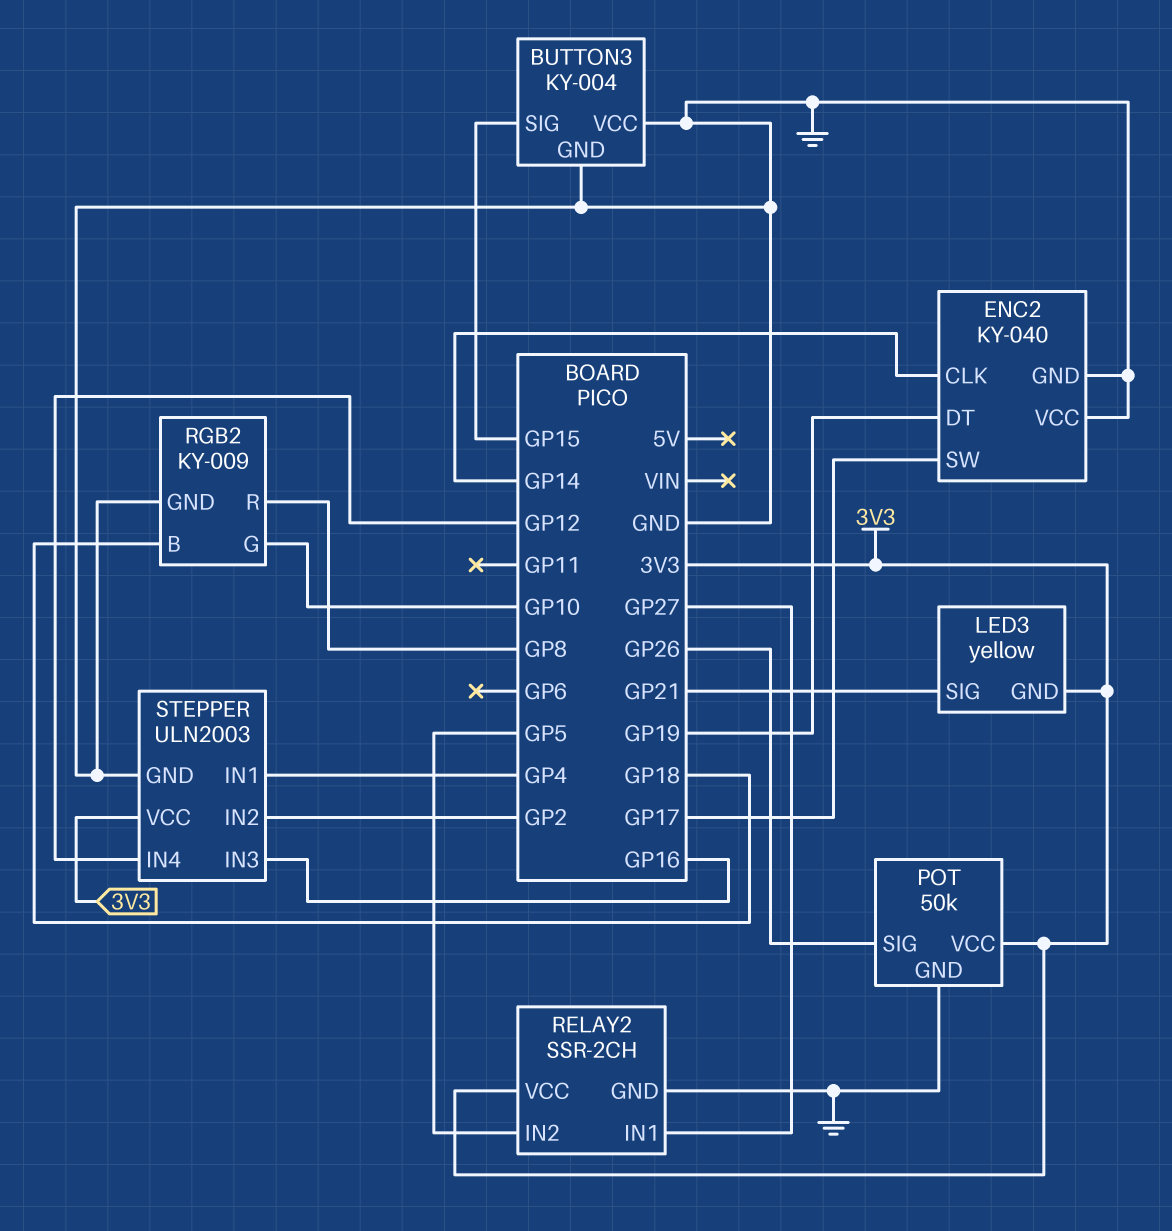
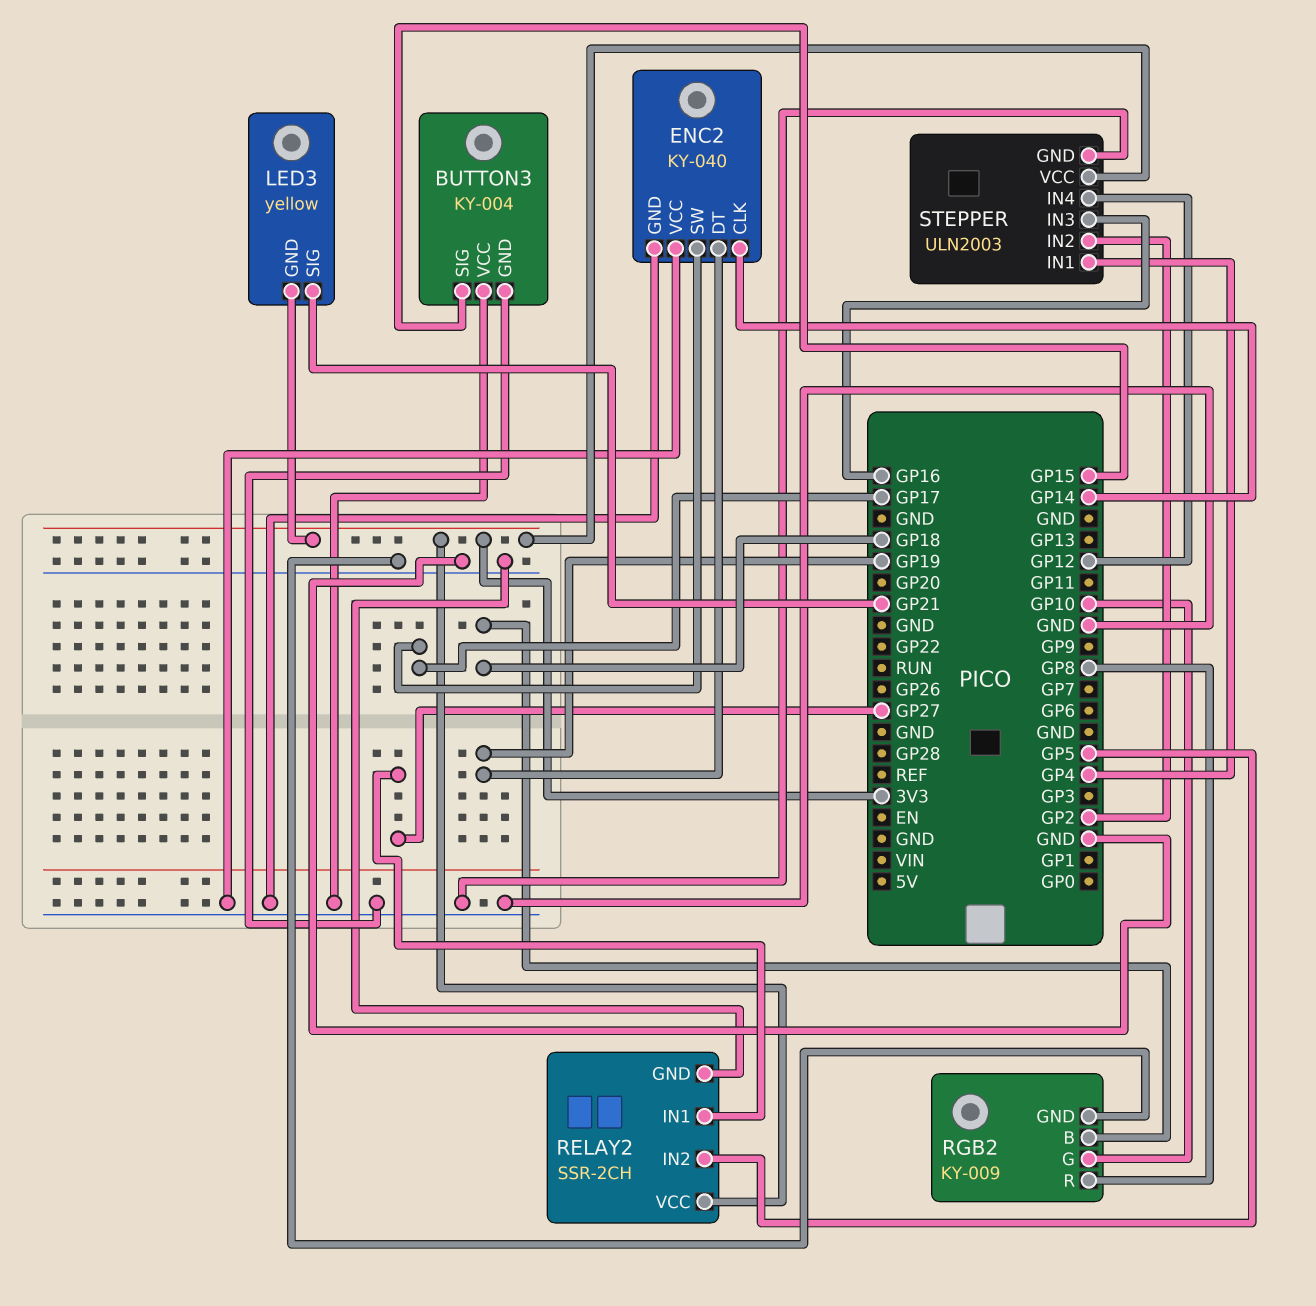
POT: 50k -> none
POT pin GND: GND -> none
POT pin SIG: GP26 -> none
POT pin VCC: 3V3 -> none

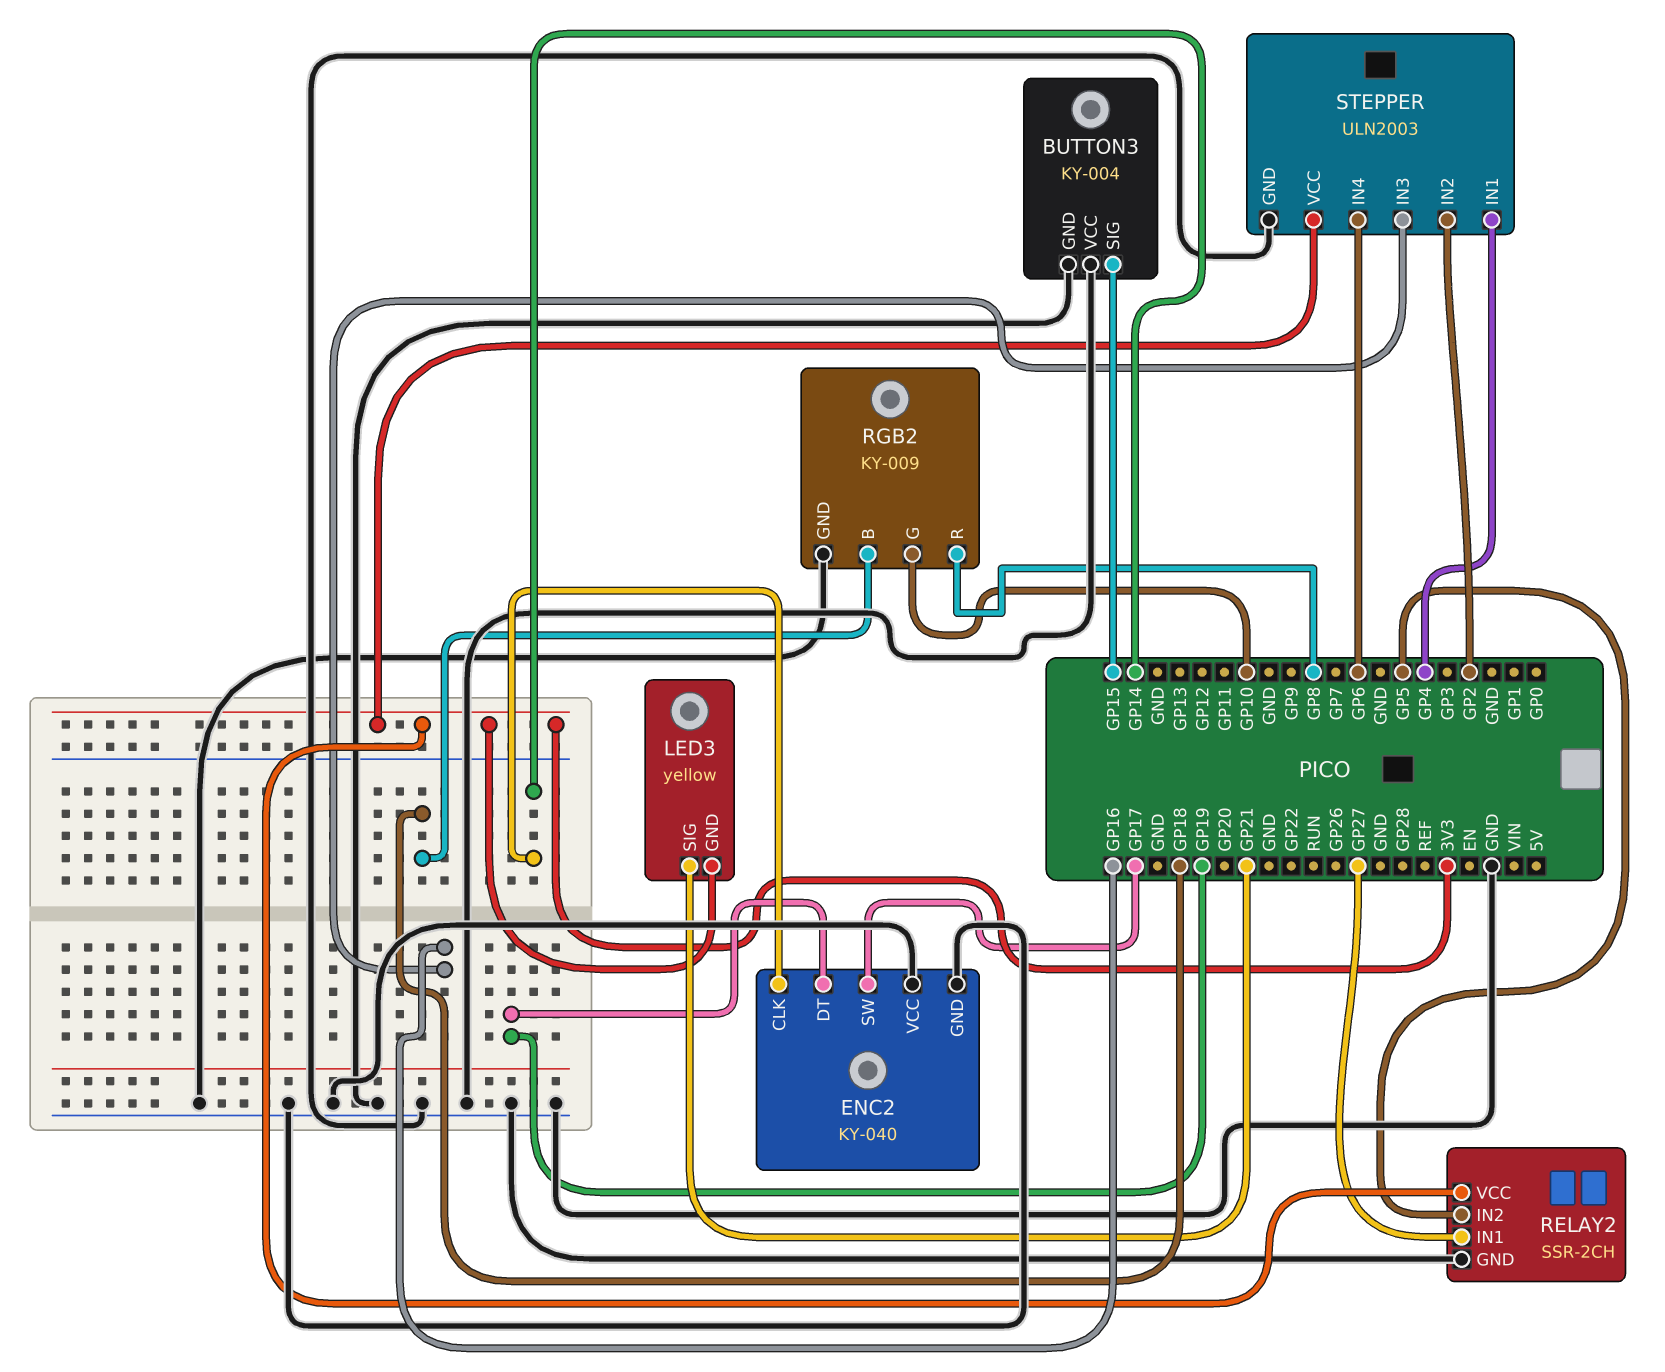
STEPPER pin IN4: GP12 -> GP6

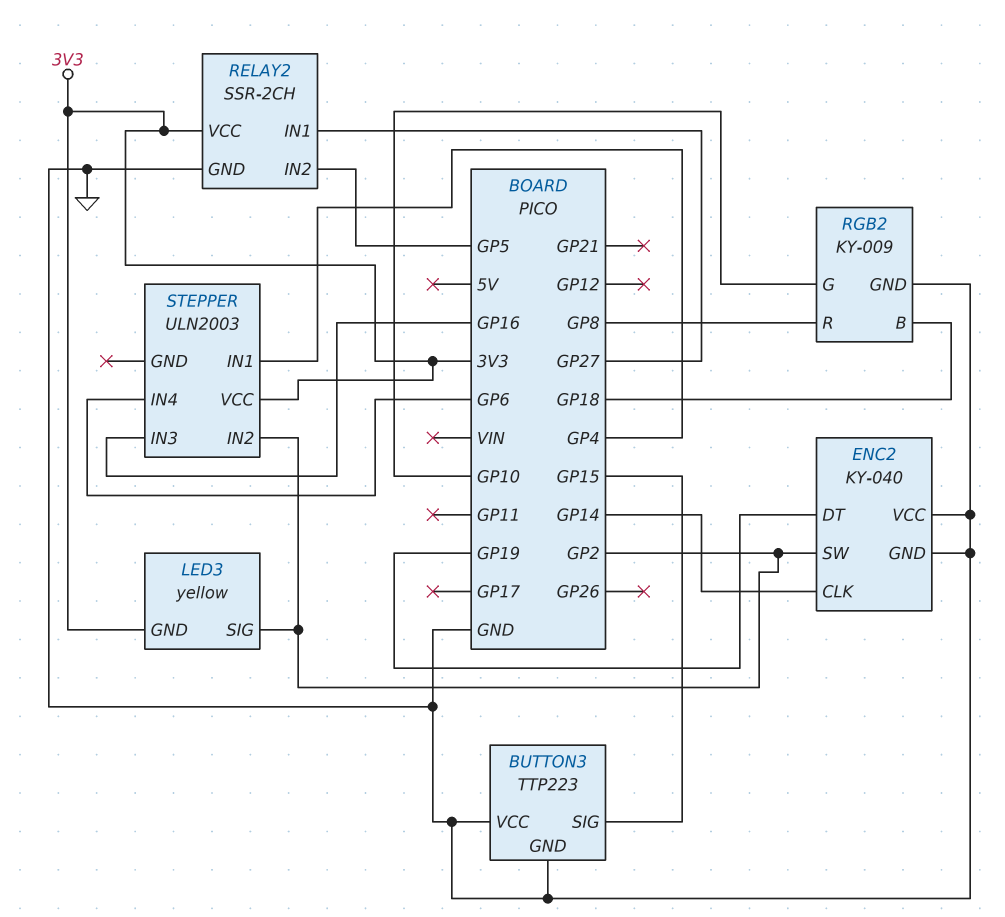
BUTTON3: KY-004 -> TTP223
ENC2 pin SW: GP17 -> GP2
LED3 pin SIG: GP21 -> GP2
STEPPER pin GND: GND -> none

